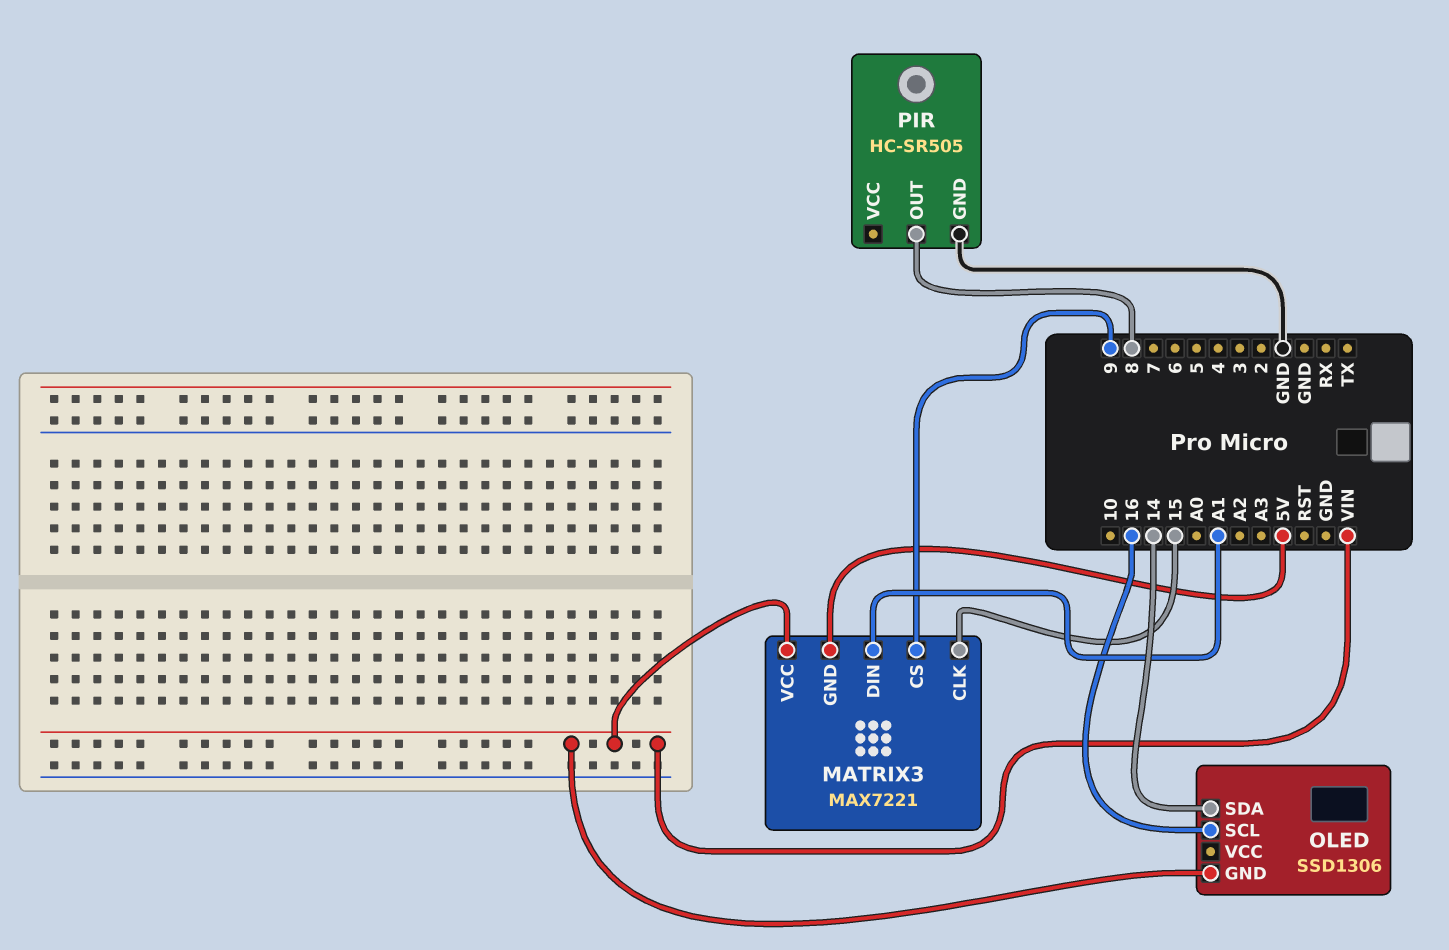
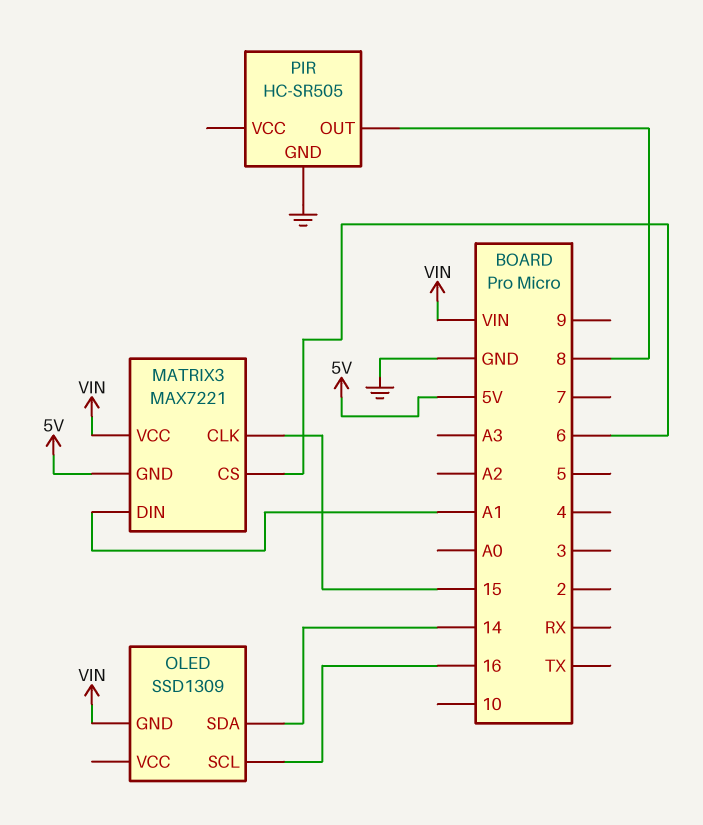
MATRIX3 pin CS: 9 -> 6
OLED: SSD1306 -> SSD1309

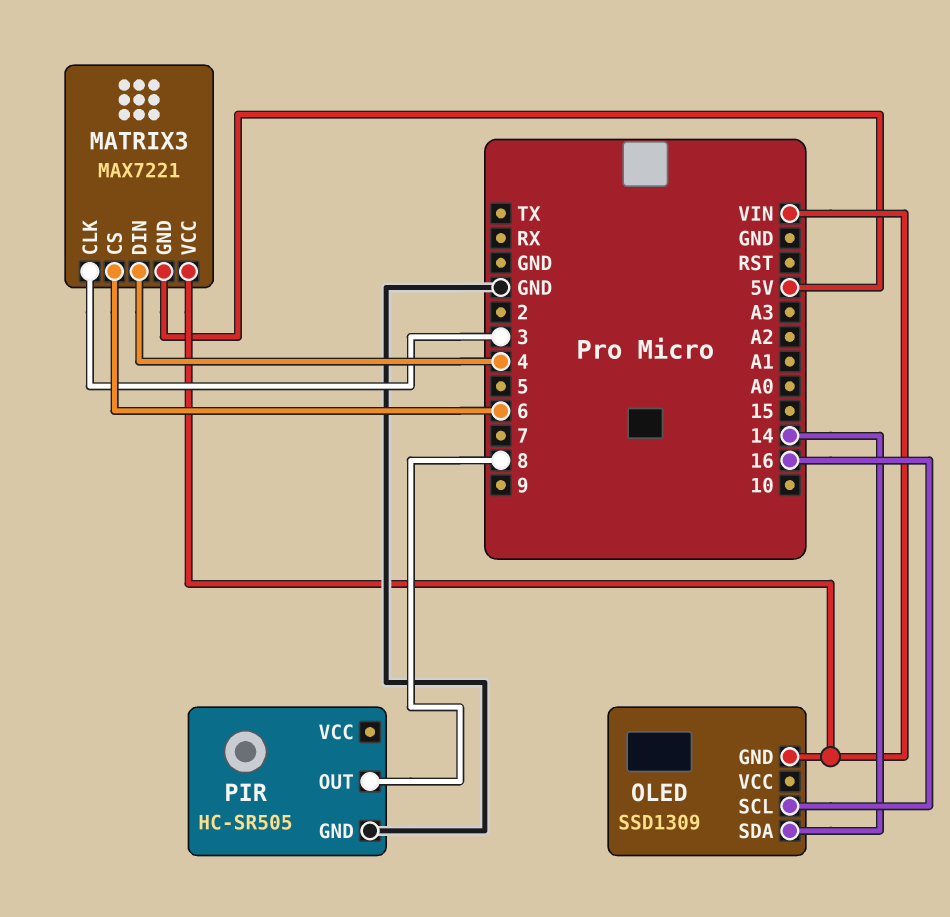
MATRIX3 pin CLK: 15 -> 3
MATRIX3 pin DIN: A1 -> 4

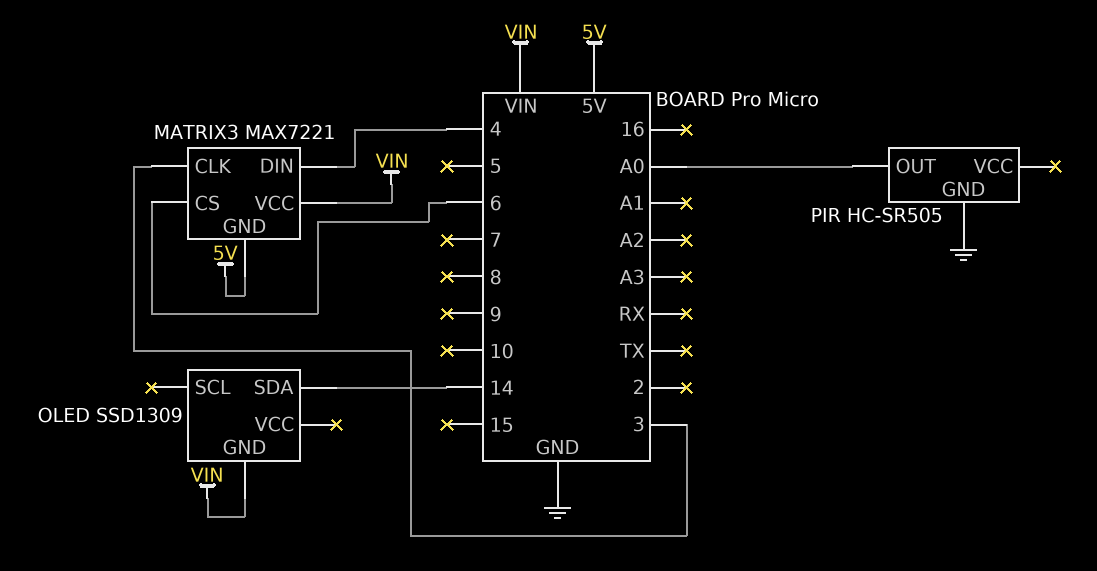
OLED pin SCL: 16 -> none
PIR pin OUT: 8 -> A0

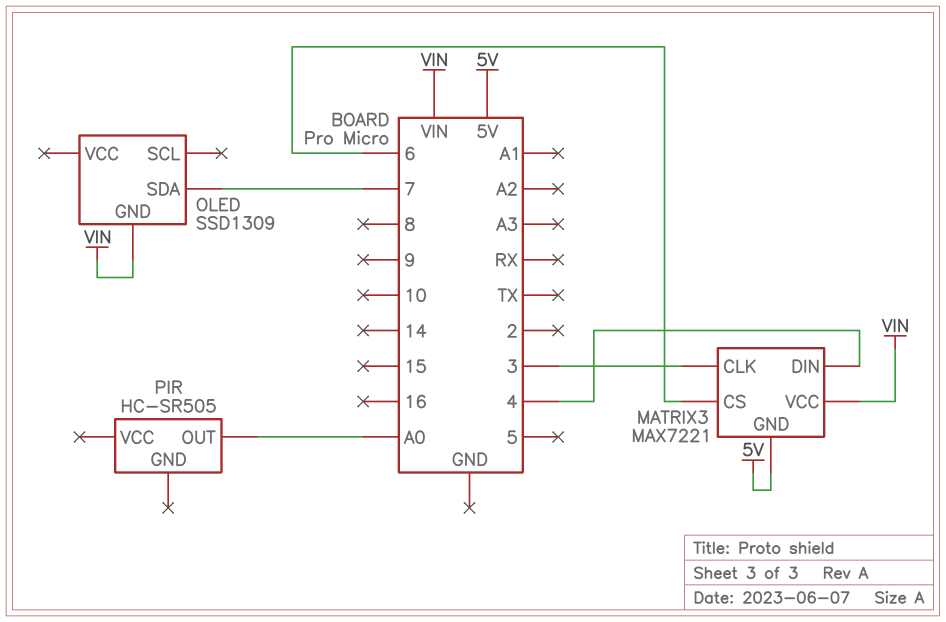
OLED pin SDA: 14 -> 7
PIR pin GND: GND -> none

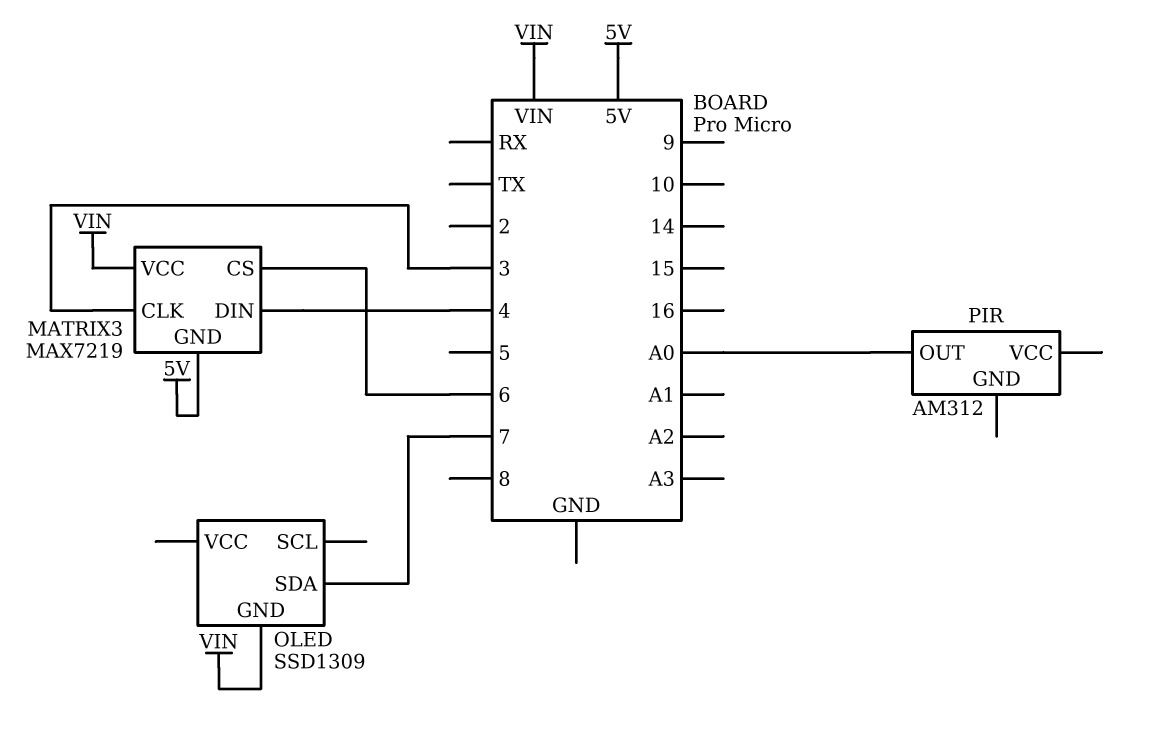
MATRIX3: MAX7221 -> MAX7219
PIR: HC-SR505 -> AM312

